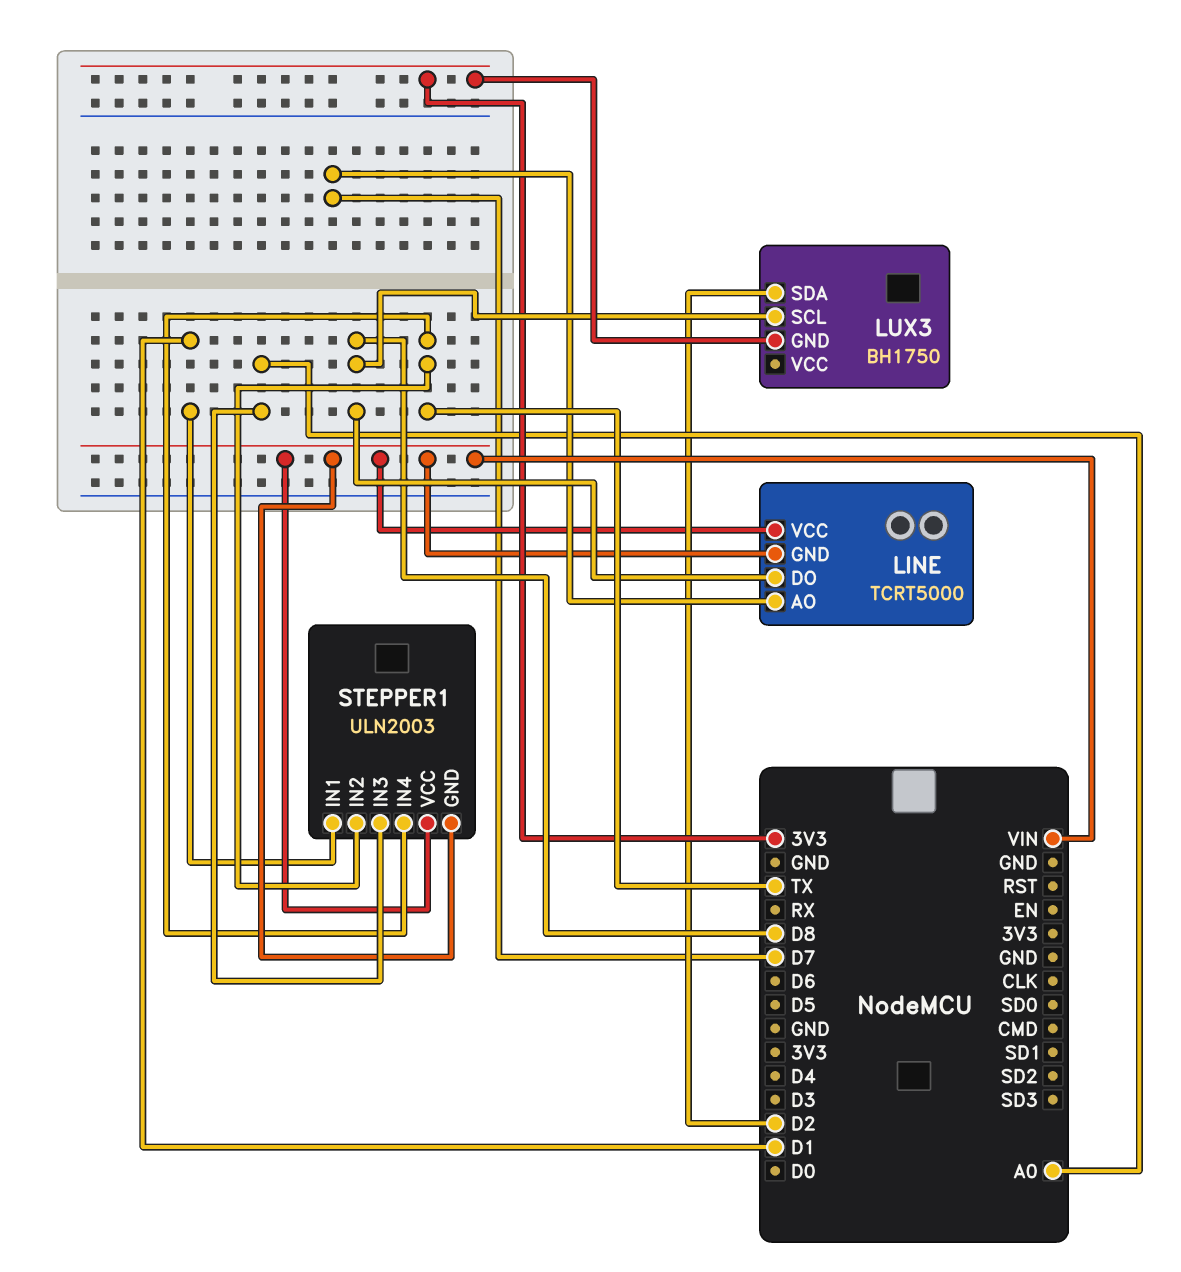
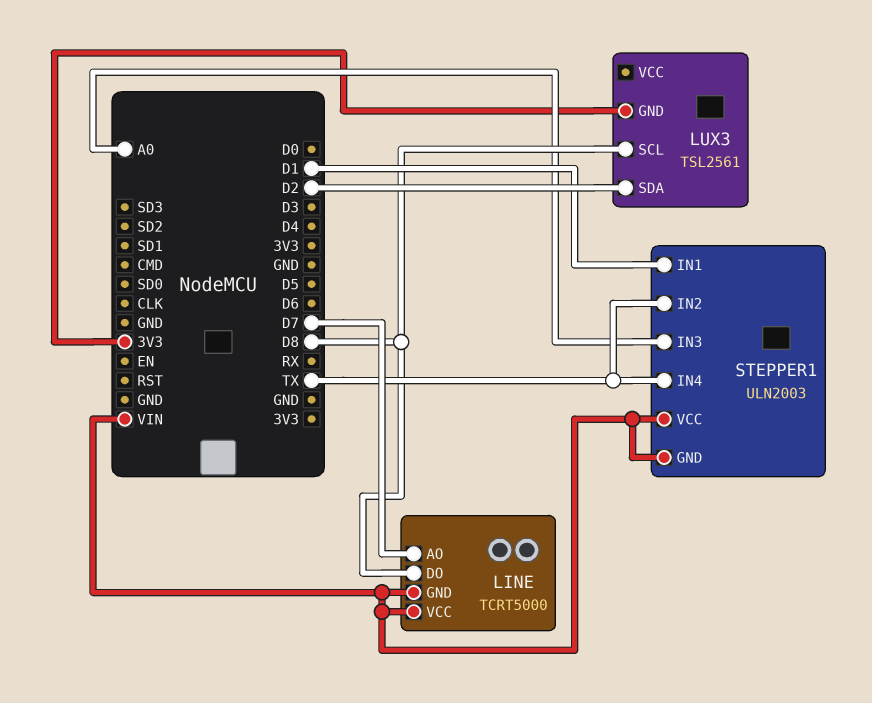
LUX3: BH1750 -> TSL2561

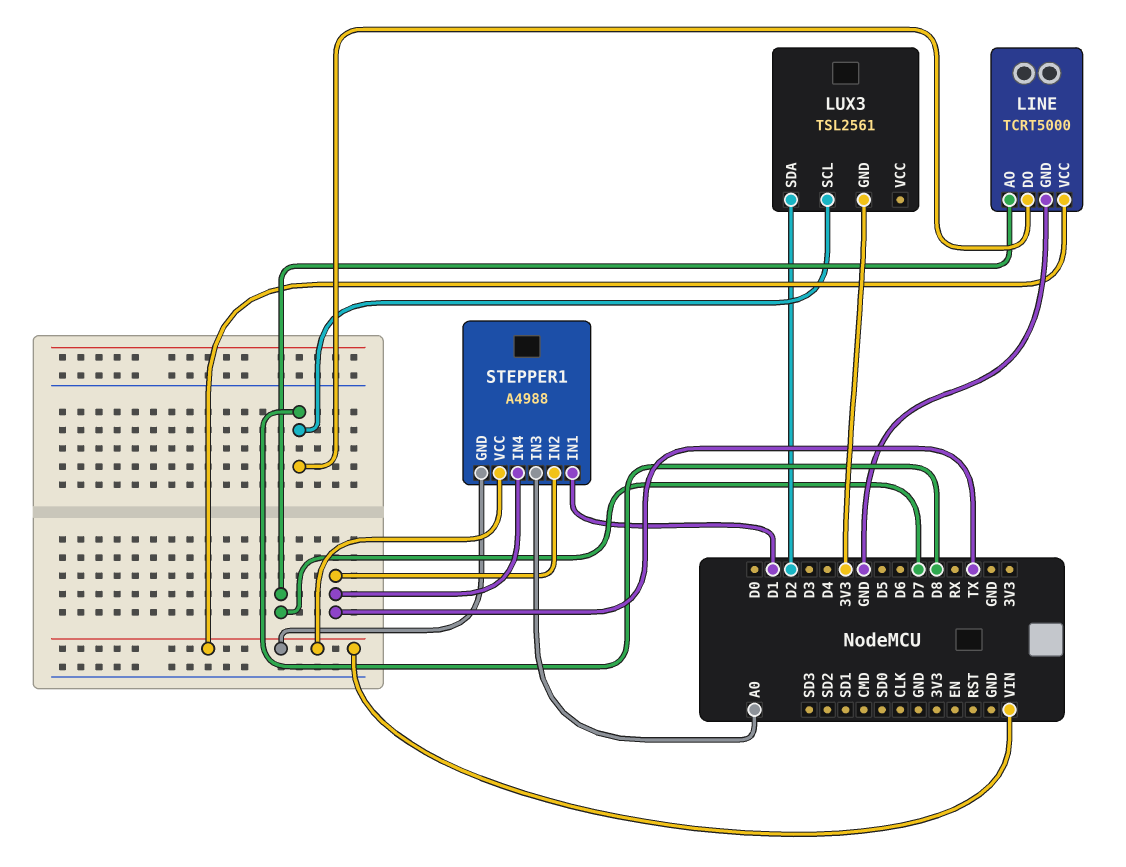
LINE pin GND: VIN -> GND
STEPPER1: ULN2003 -> A4988

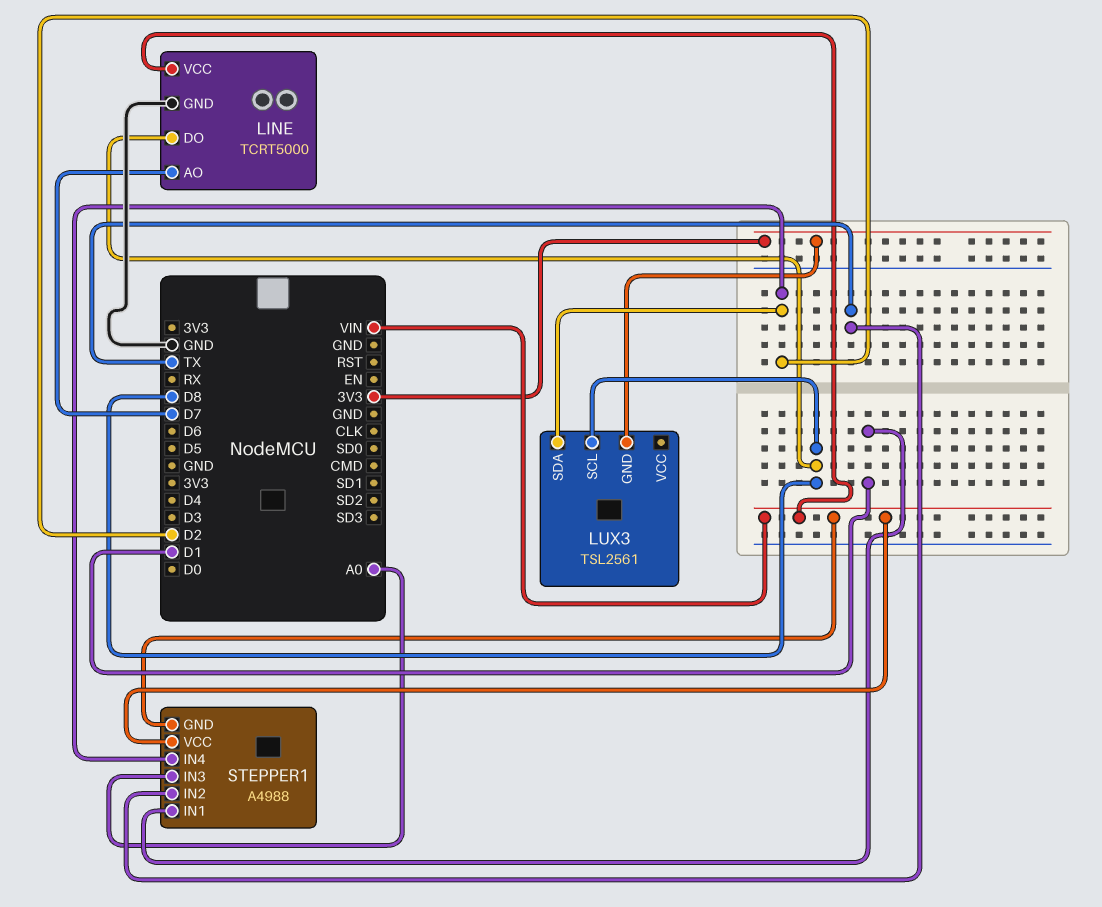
STEPPER1 pin IN4: TX -> D2

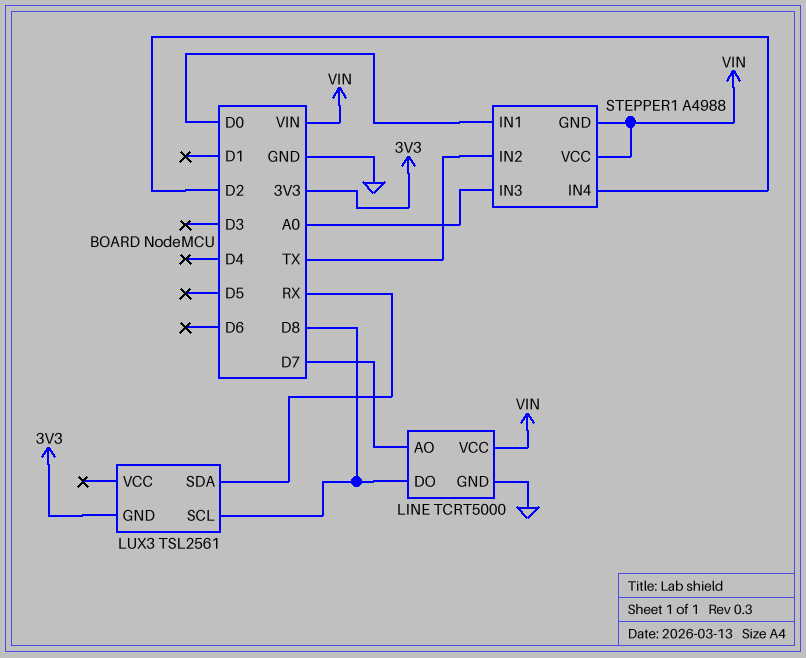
LUX3 pin SDA: D2 -> RX
STEPPER1 pin IN1: D1 -> D0

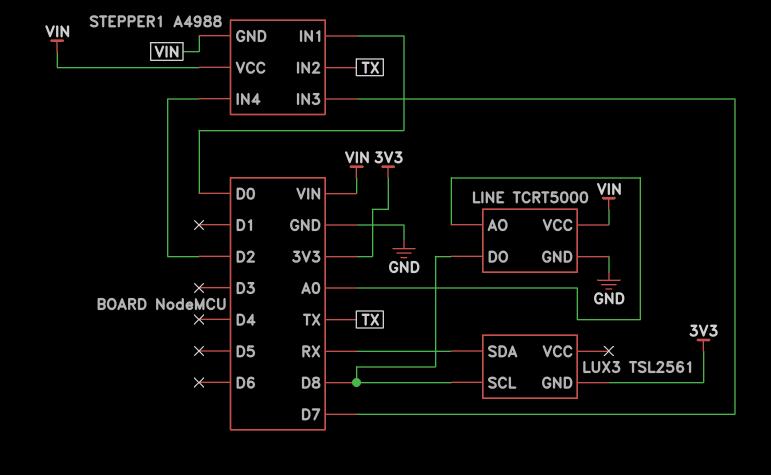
LINE pin AO: D7 -> A0
STEPPER1 pin IN3: A0 -> D7

